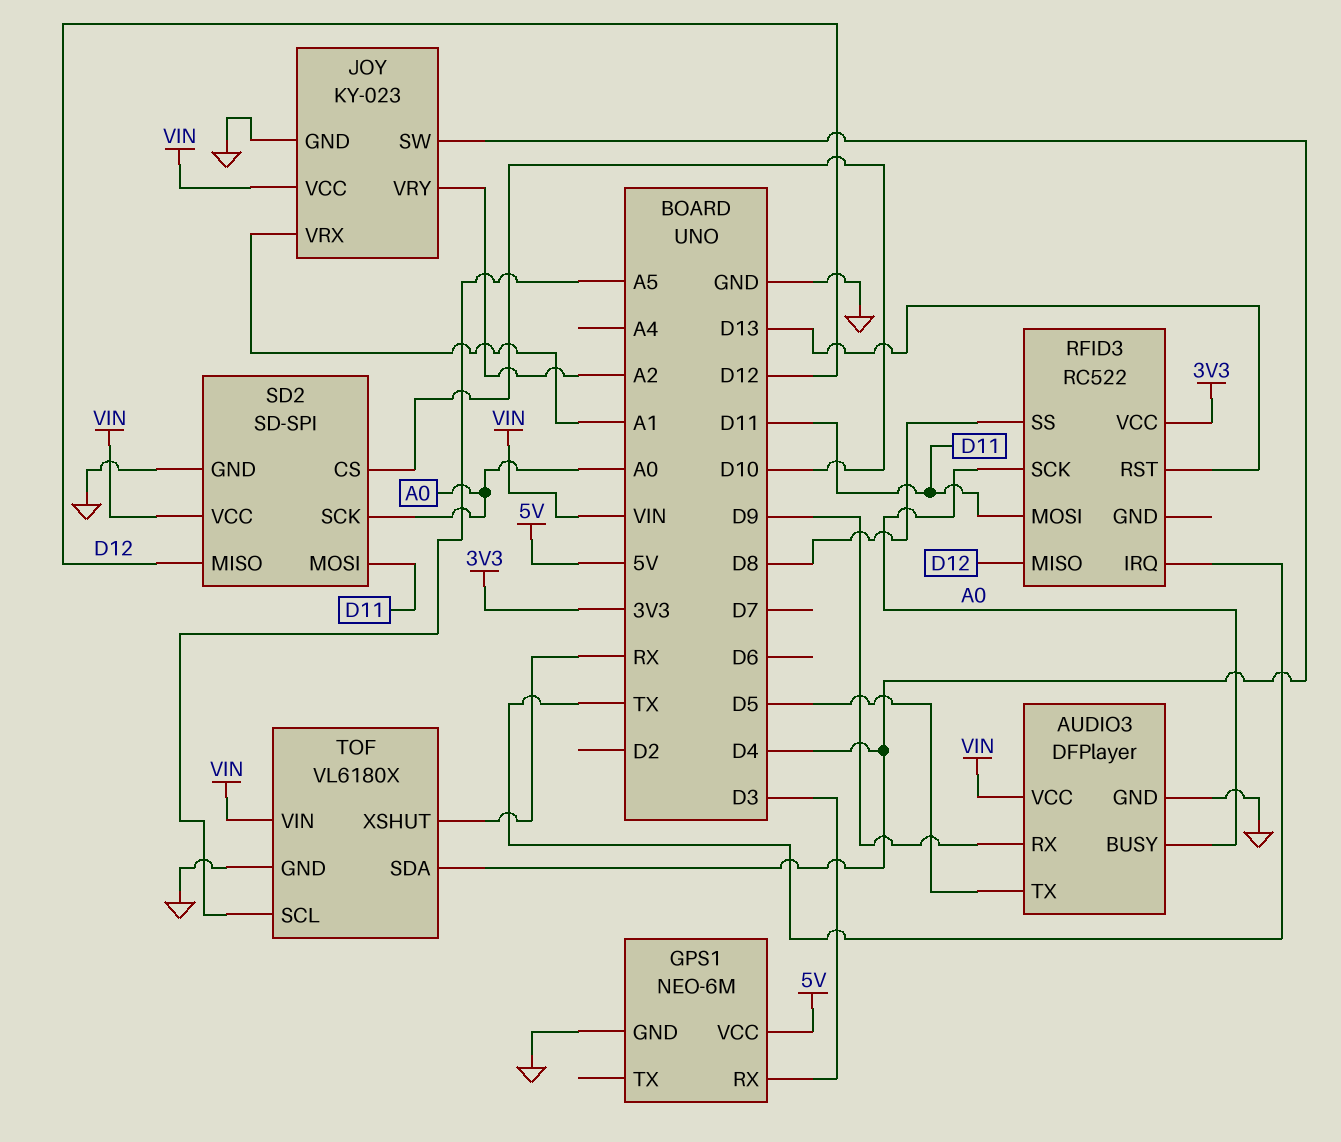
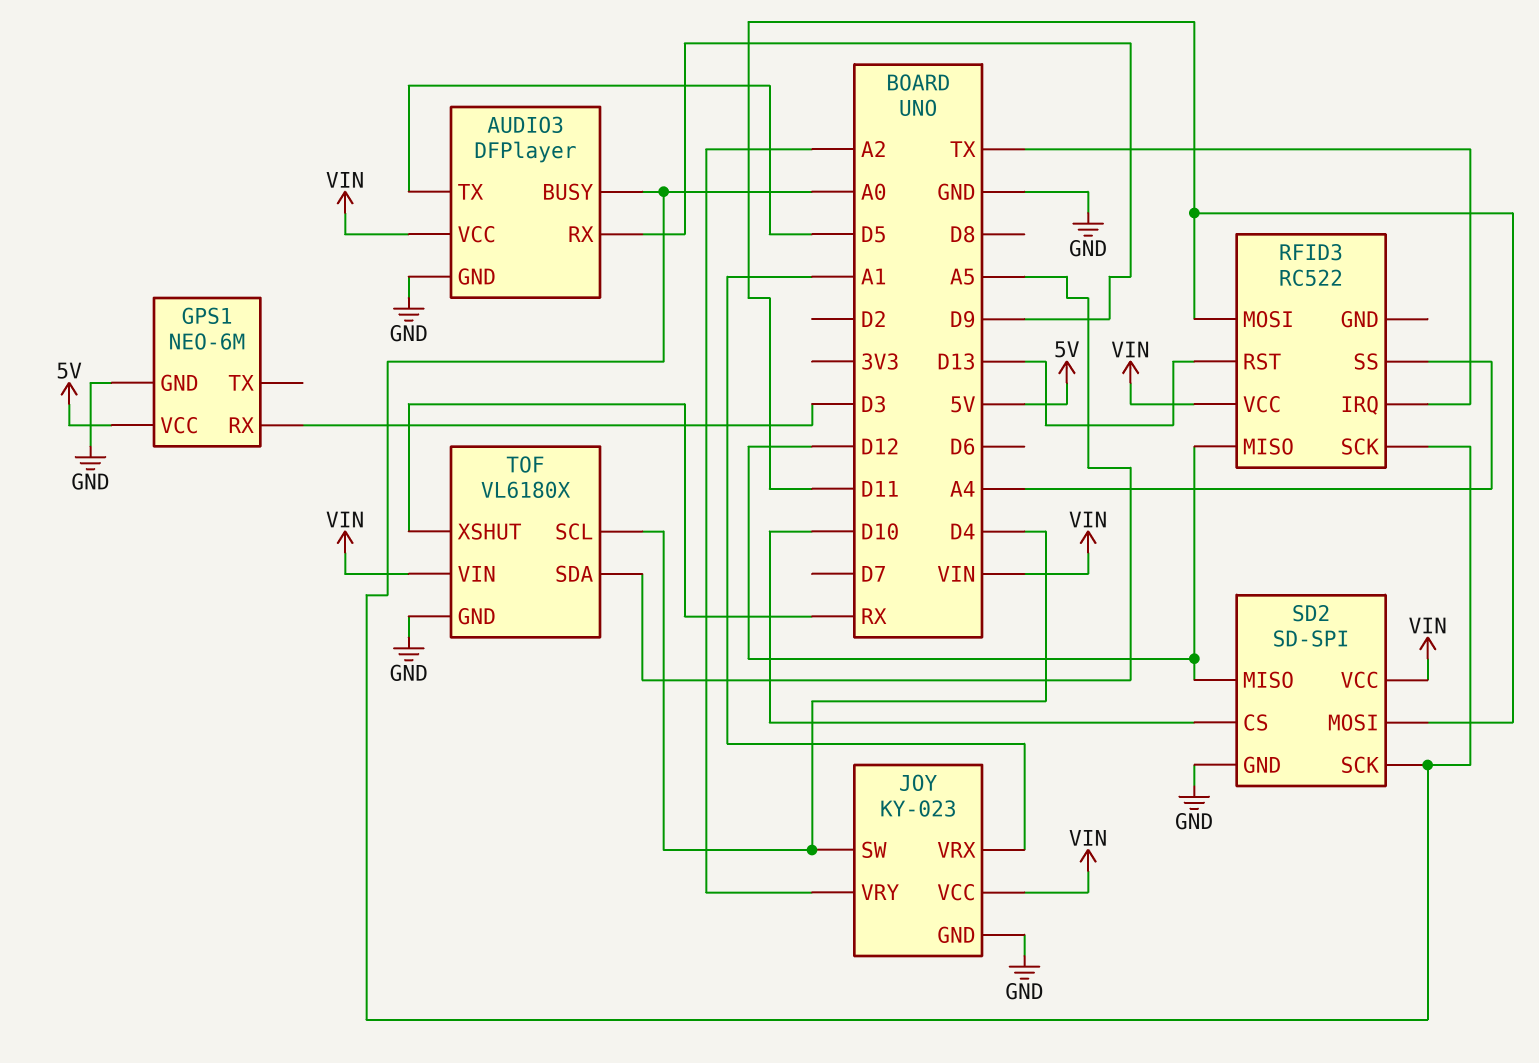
RFID3 pin SS: D8 -> A4
RFID3 pin VCC: 3V3 -> VIN
TOF pin SCL: A5 -> D4
TOF pin SDA: D4 -> A5

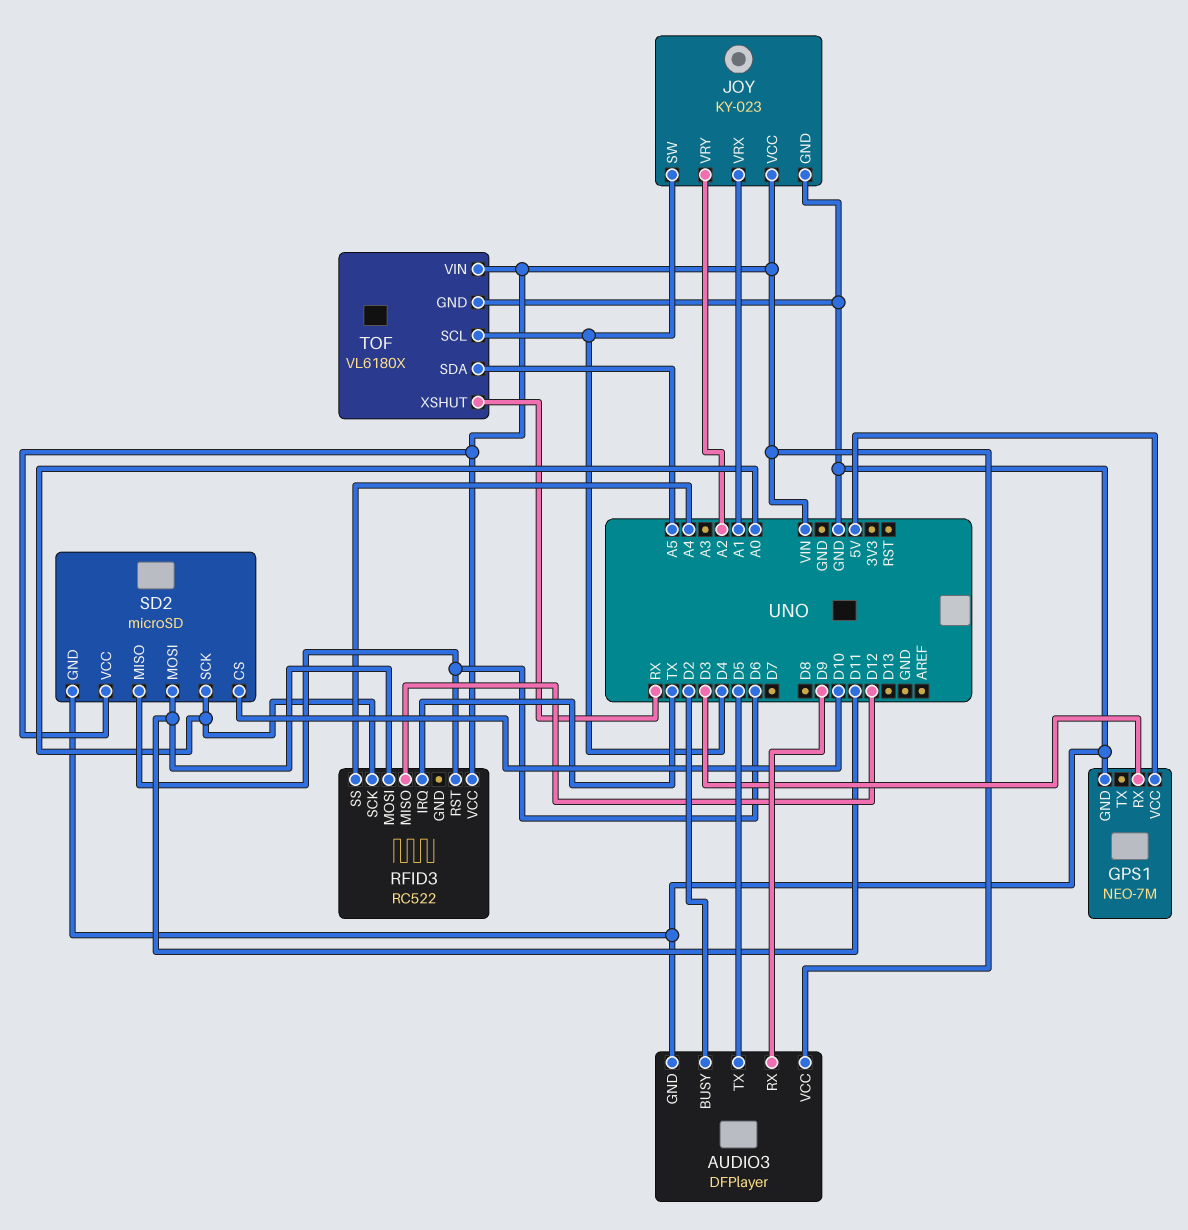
AUDIO3 pin BUSY: A0 -> D2
GPS1: NEO-6M -> NEO-7M
RFID3 pin RST: D13 -> D6
SD2: SD-SPI -> microSD
SD2 pin MISO: D12 -> D6

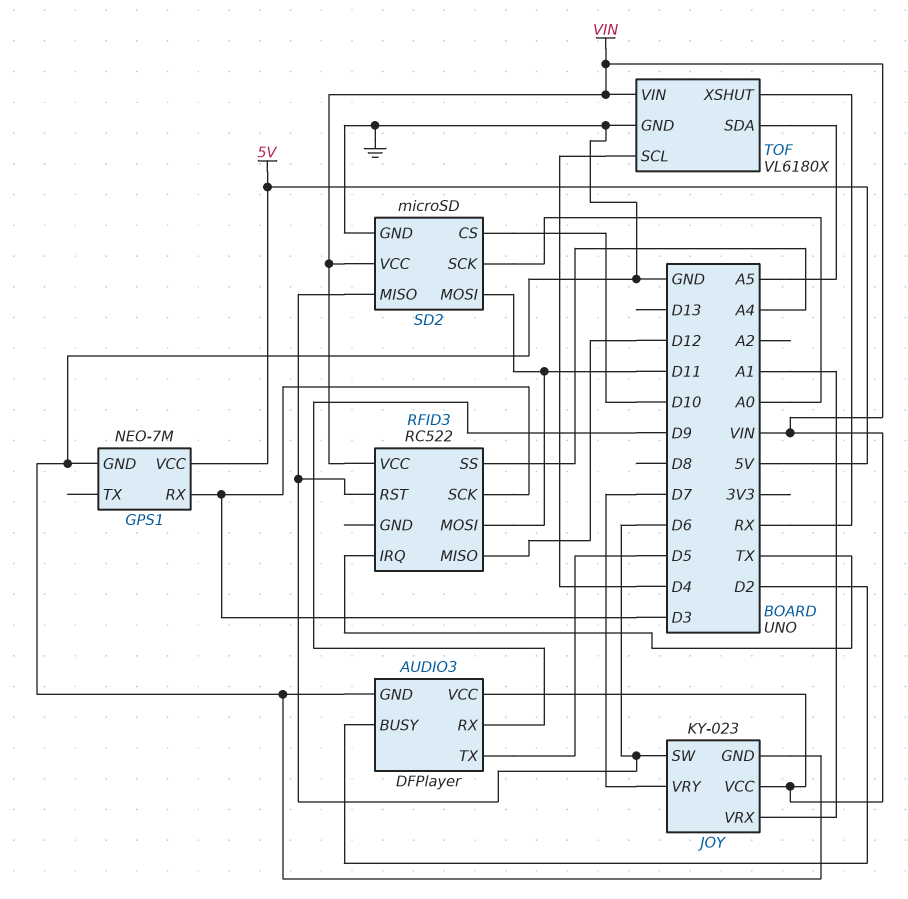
JOY pin SW: D4 -> D6
JOY pin VRY: A2 -> D7
RFID3 pin SCK: A0 -> D3

